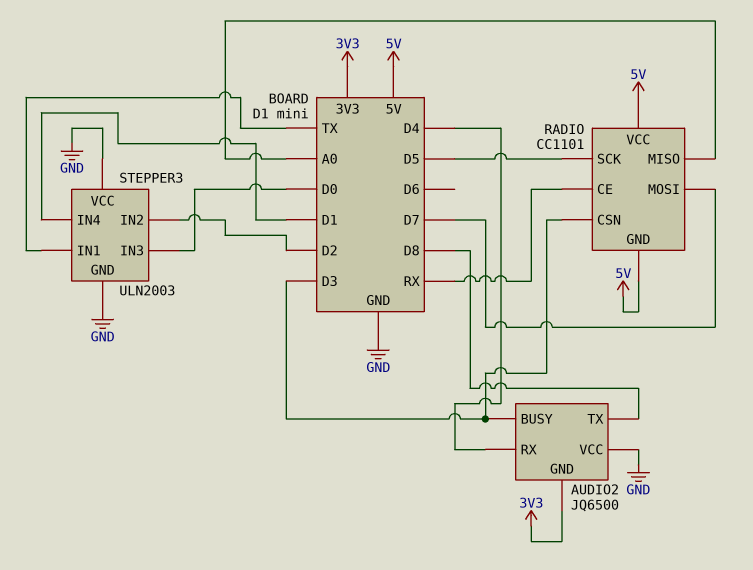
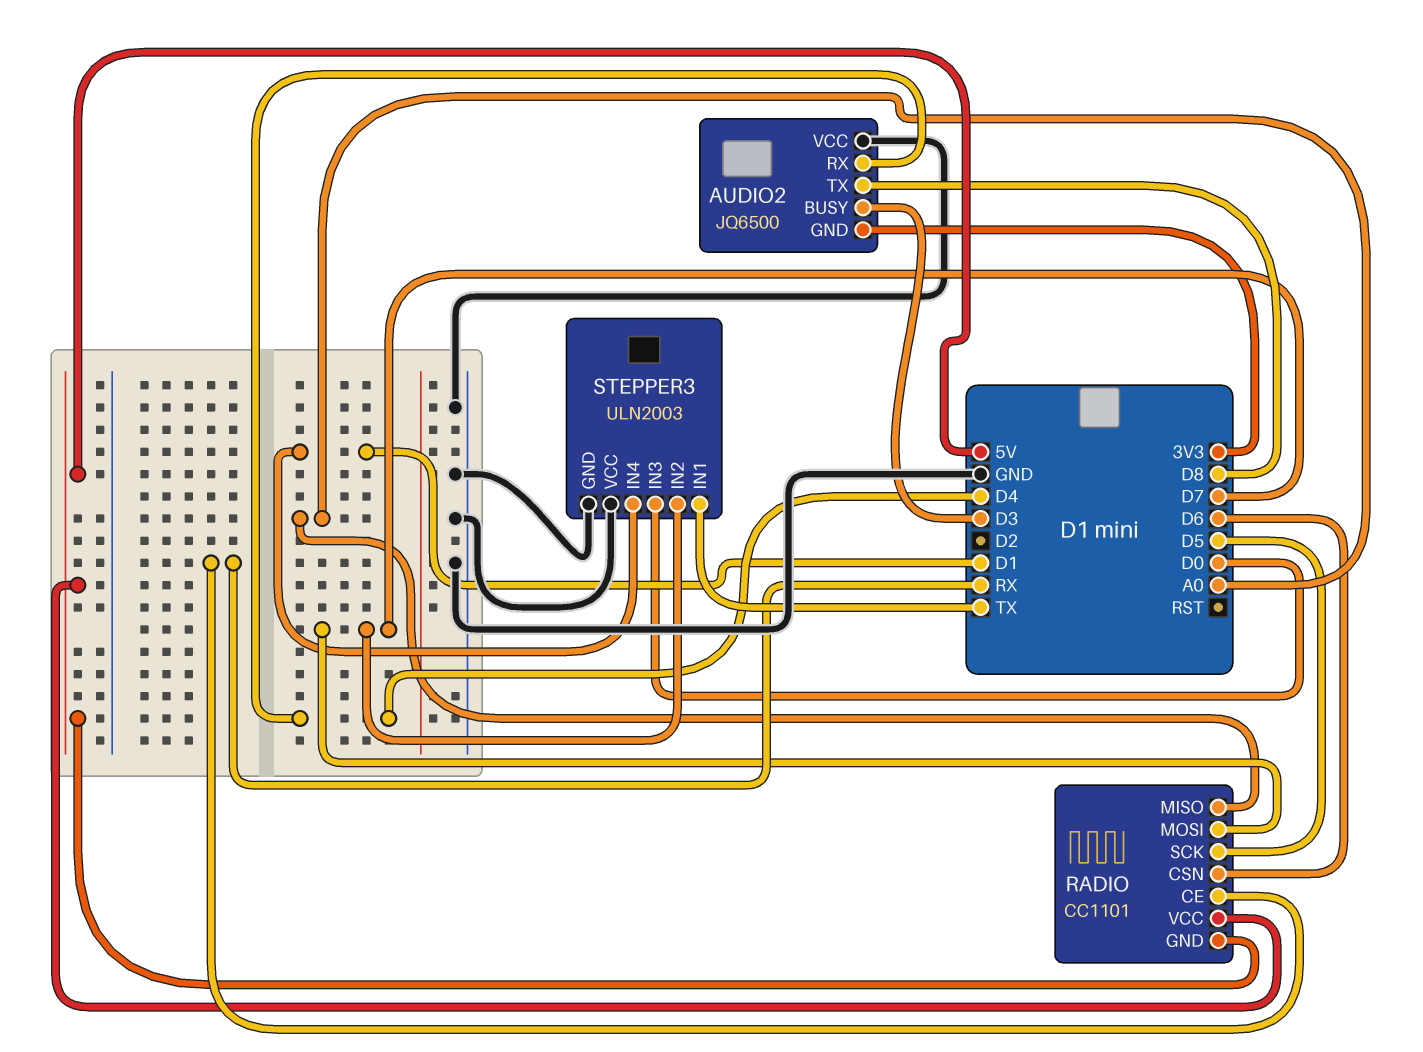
RADIO pin CSN: D3 -> D6
STEPPER3 pin IN2: D2 -> D7

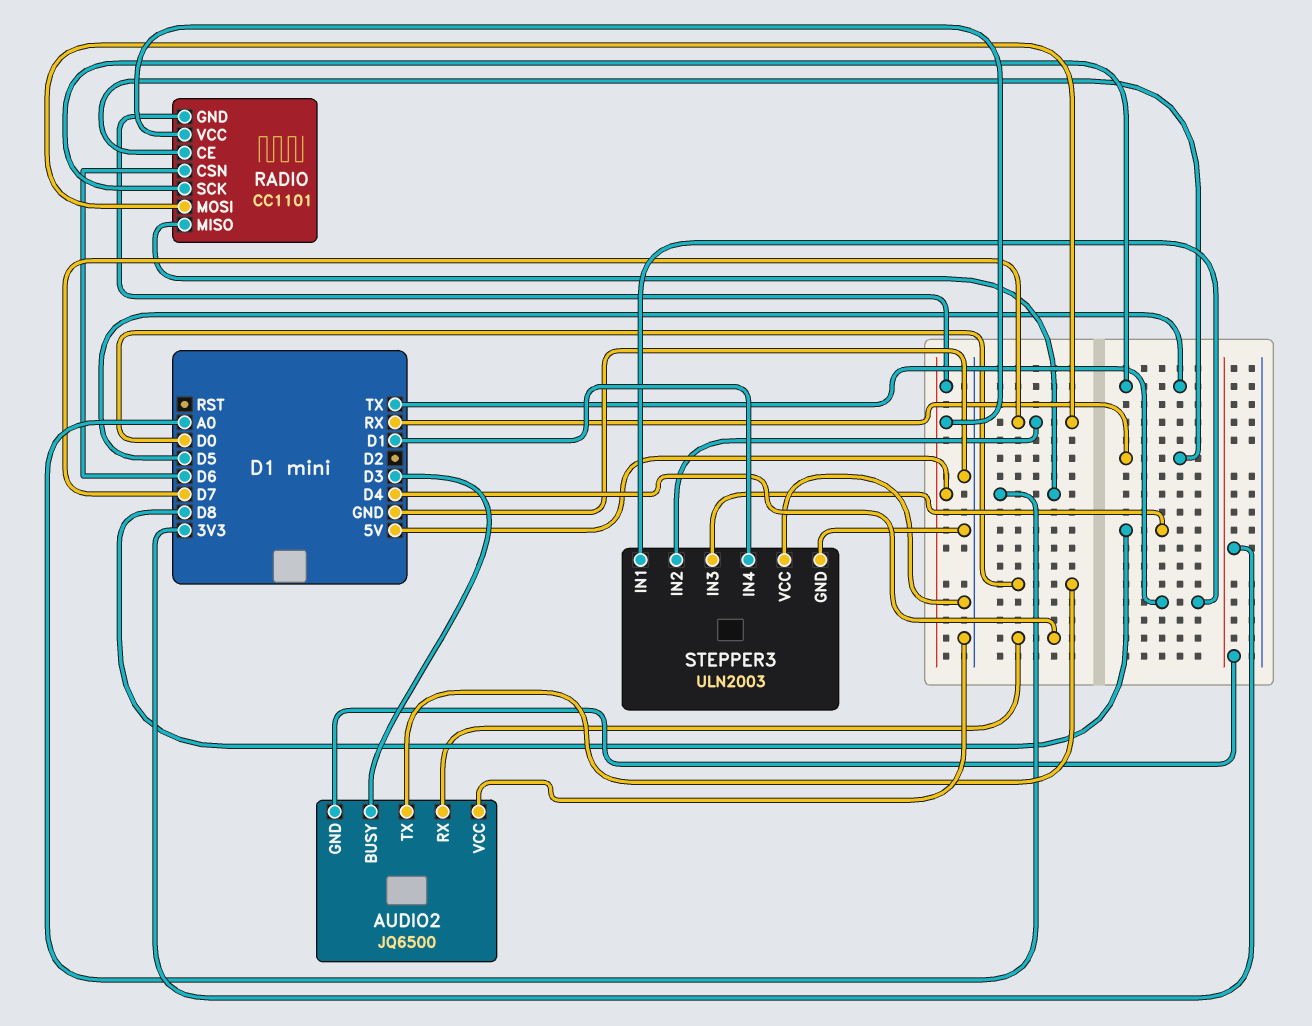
AUDIO2 pin TX: D8 -> D0
STEPPER3 pin IN3: D0 -> D8

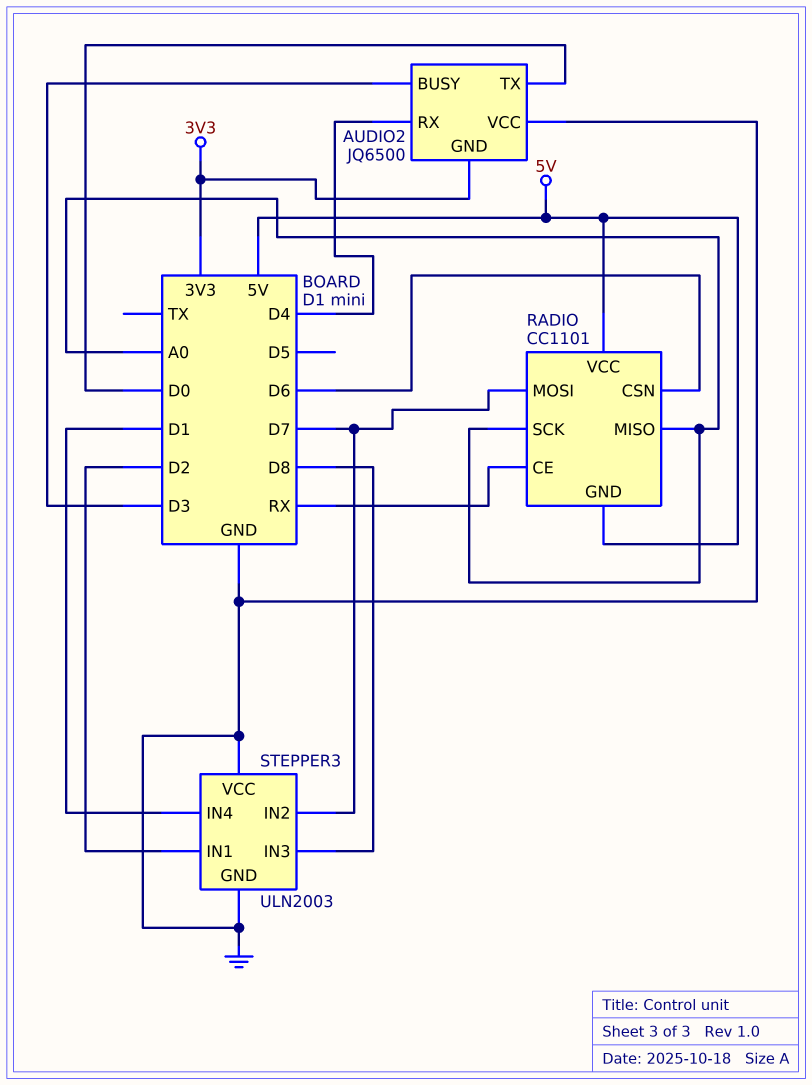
RADIO pin SCK: D5 -> A0
STEPPER3 pin IN1: TX -> D2

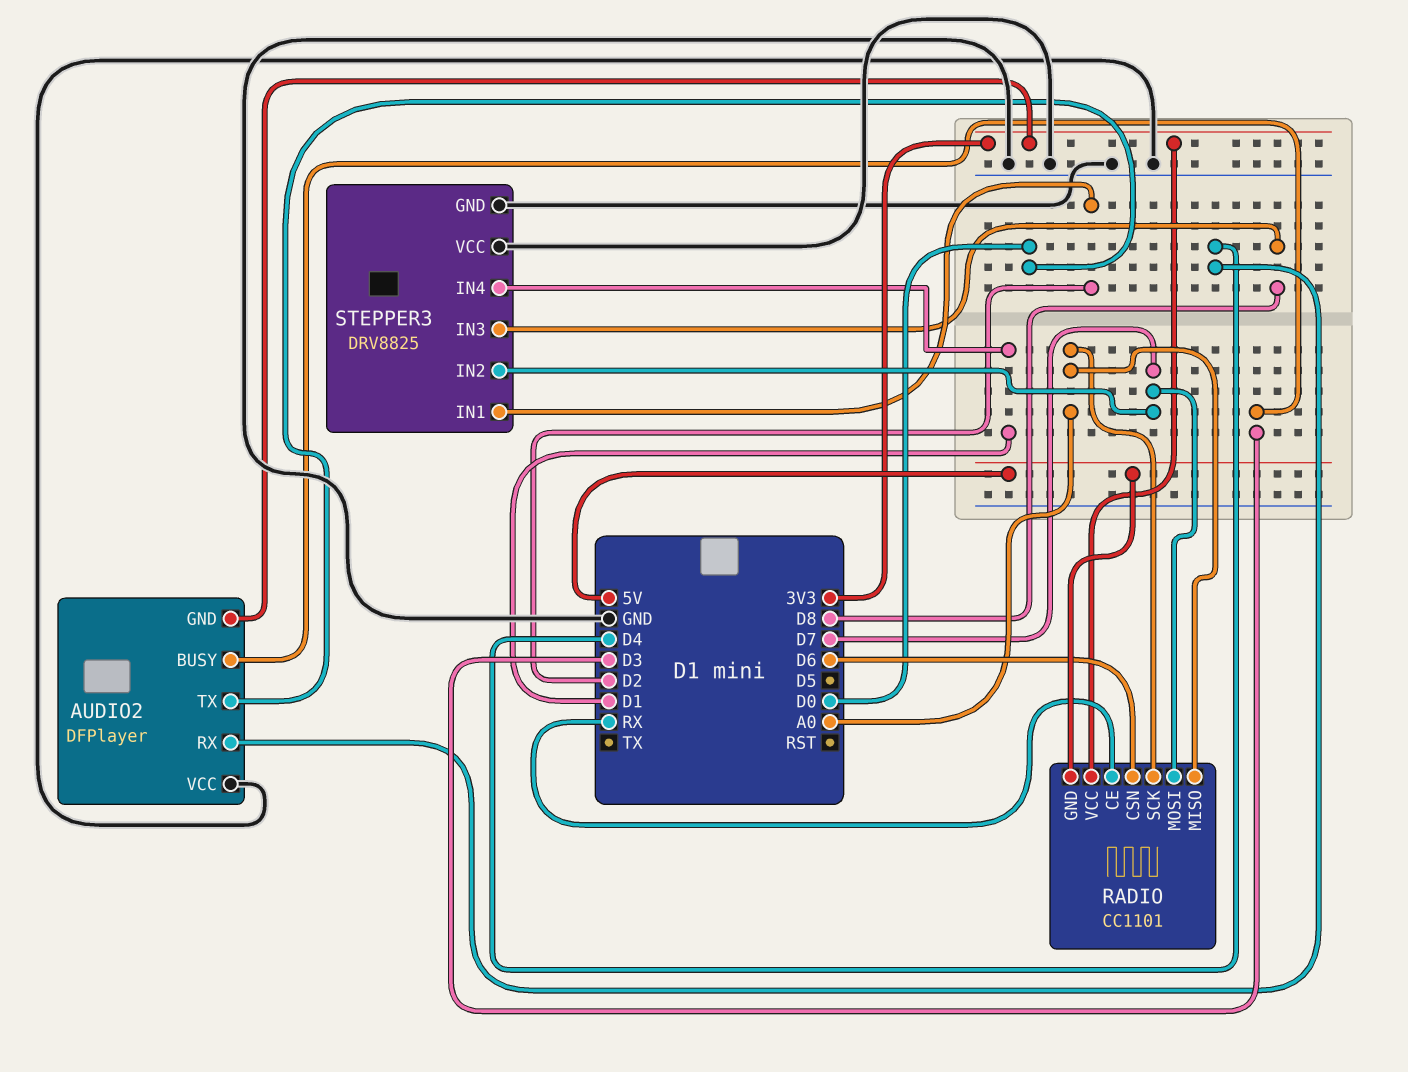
AUDIO2: JQ6500 -> DFPlayer
RADIO pin VCC: 5V -> 3V3
STEPPER3: ULN2003 -> DRV8825

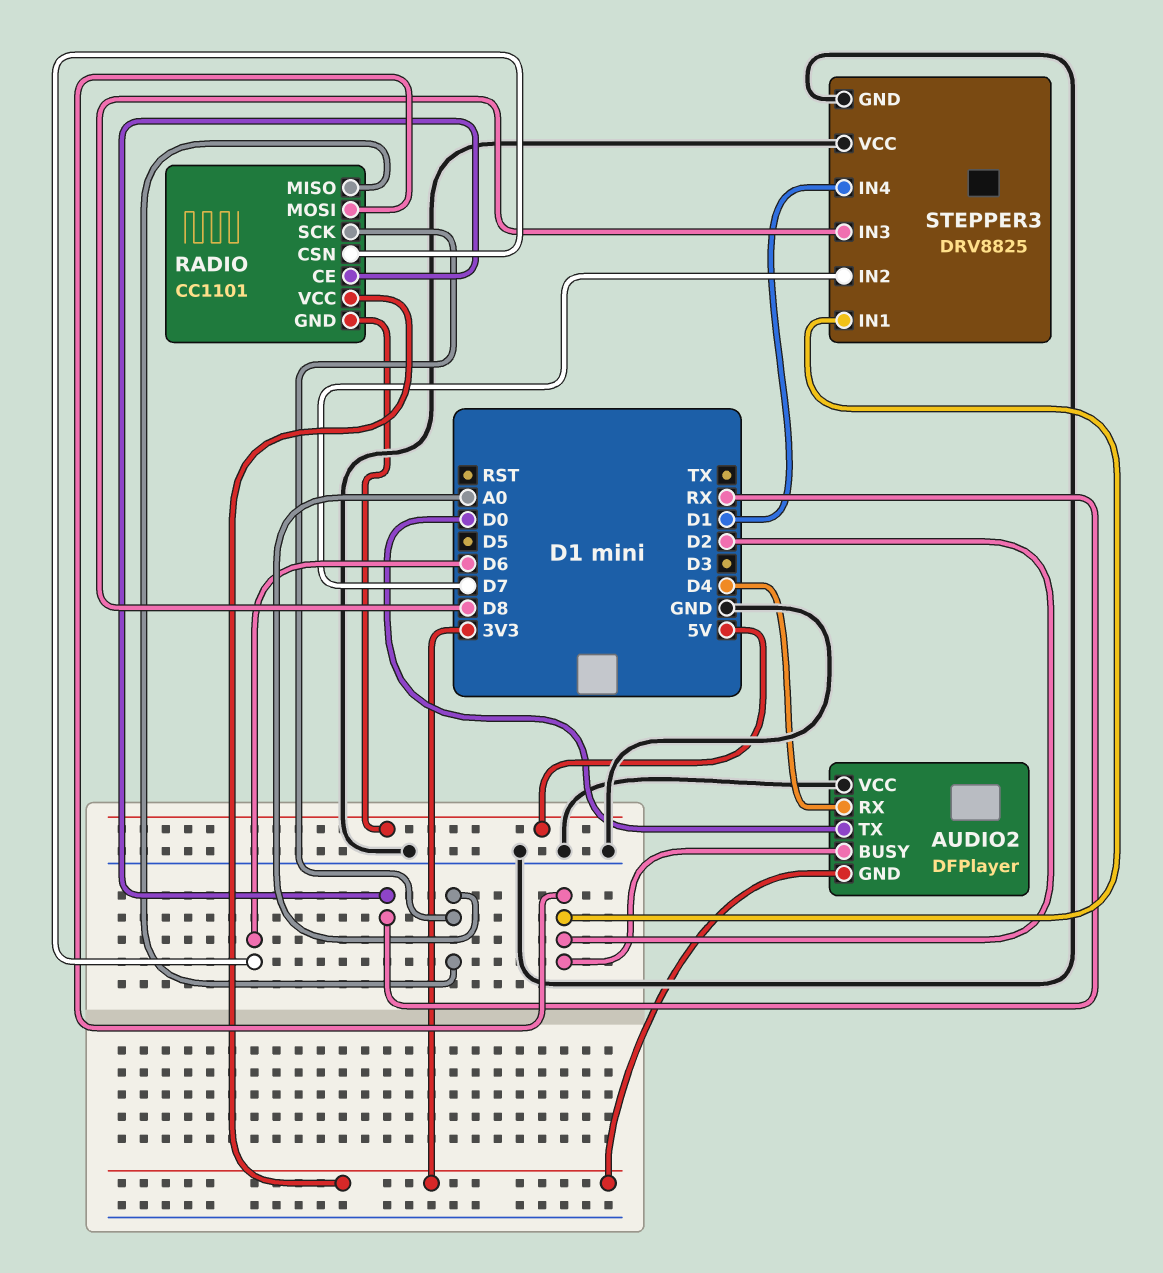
AUDIO2 pin BUSY: D3 -> D2
RADIO pin MOSI: D7 -> D2

